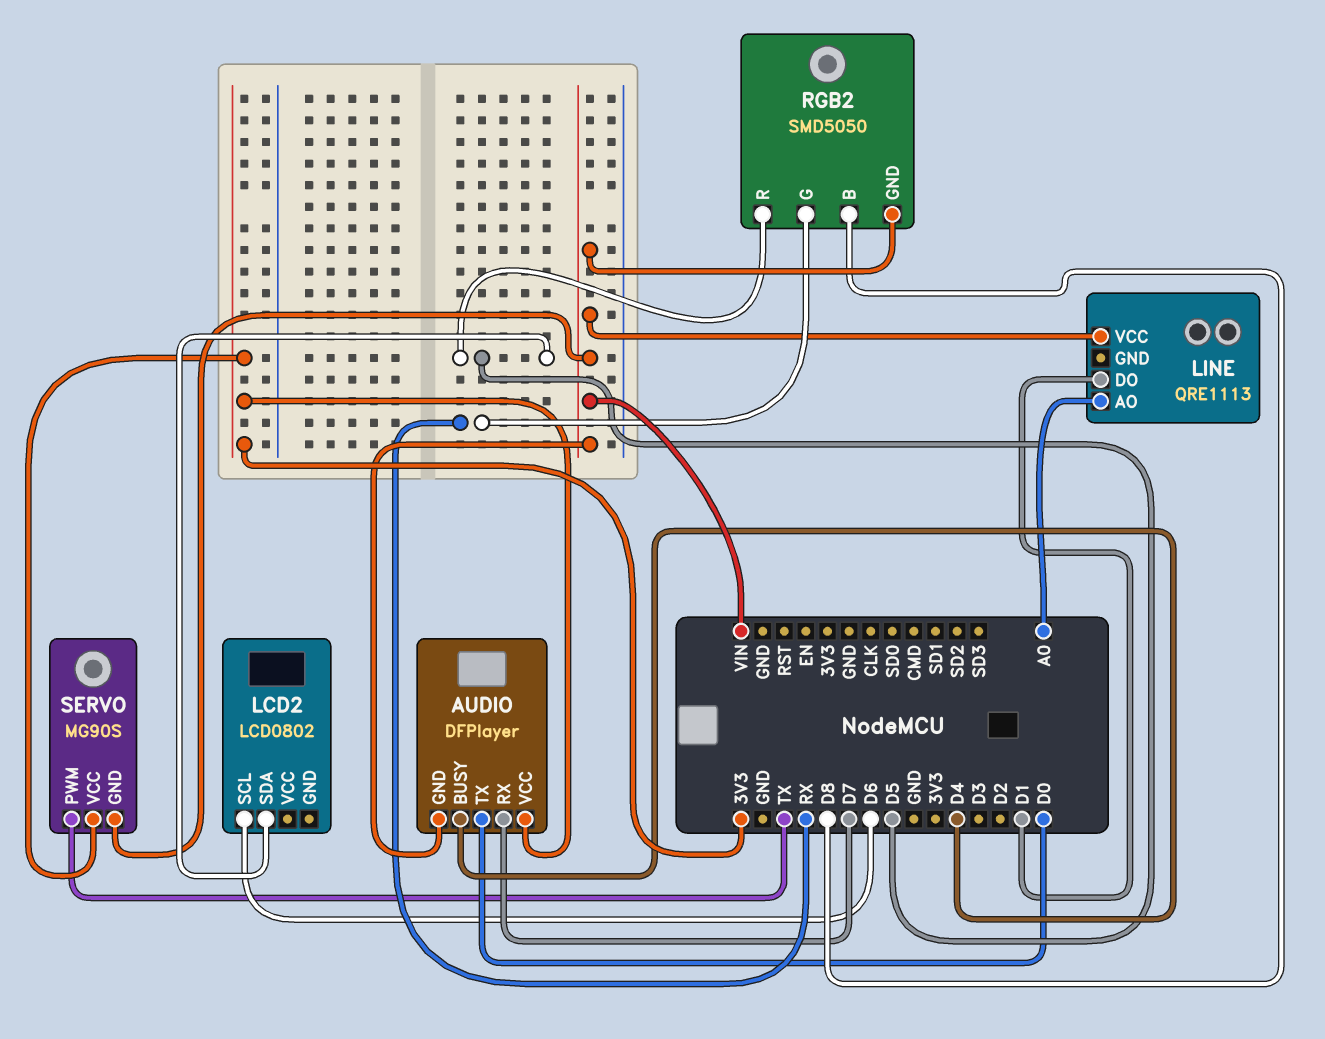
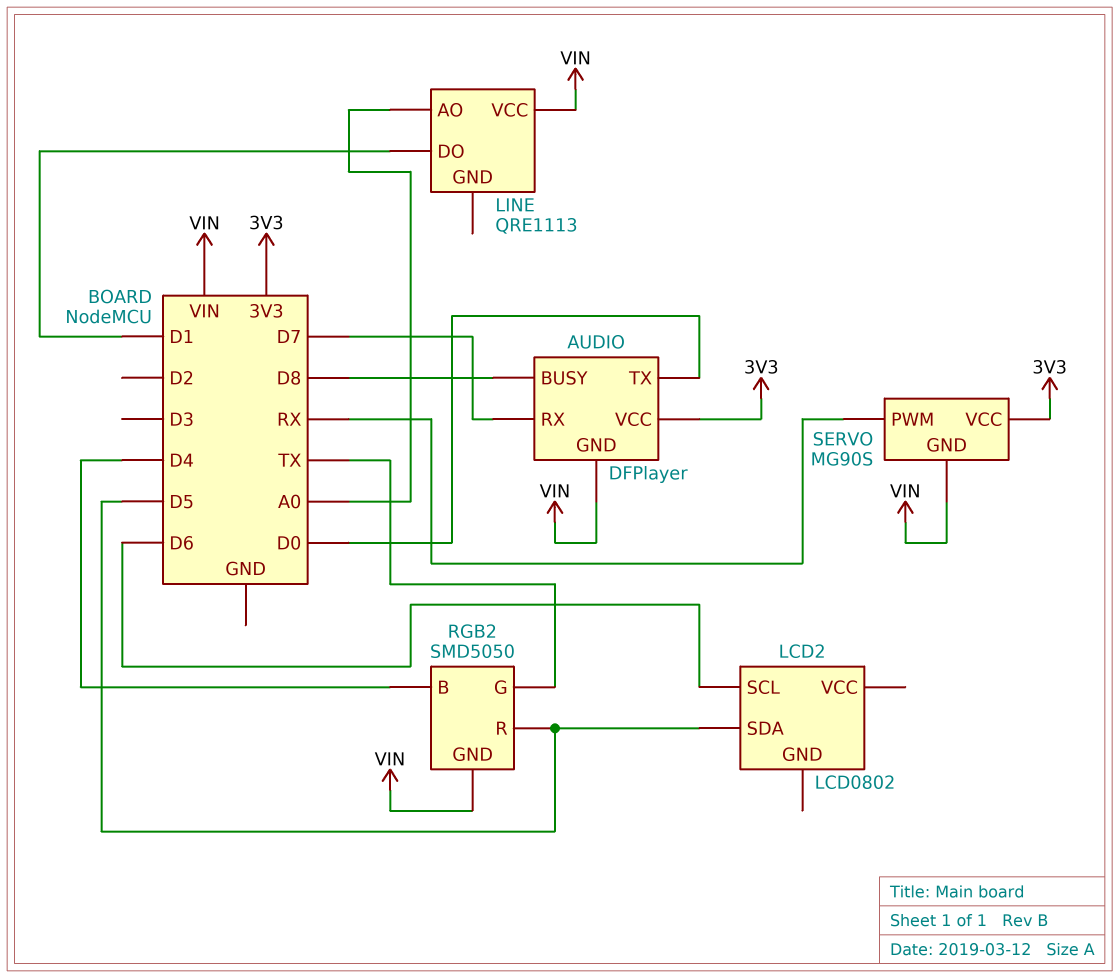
AUDIO pin BUSY: D4 -> D8
RGB2 pin B: D8 -> D4
RGB2 pin G: RX -> TX
SERVO pin PWM: TX -> RX

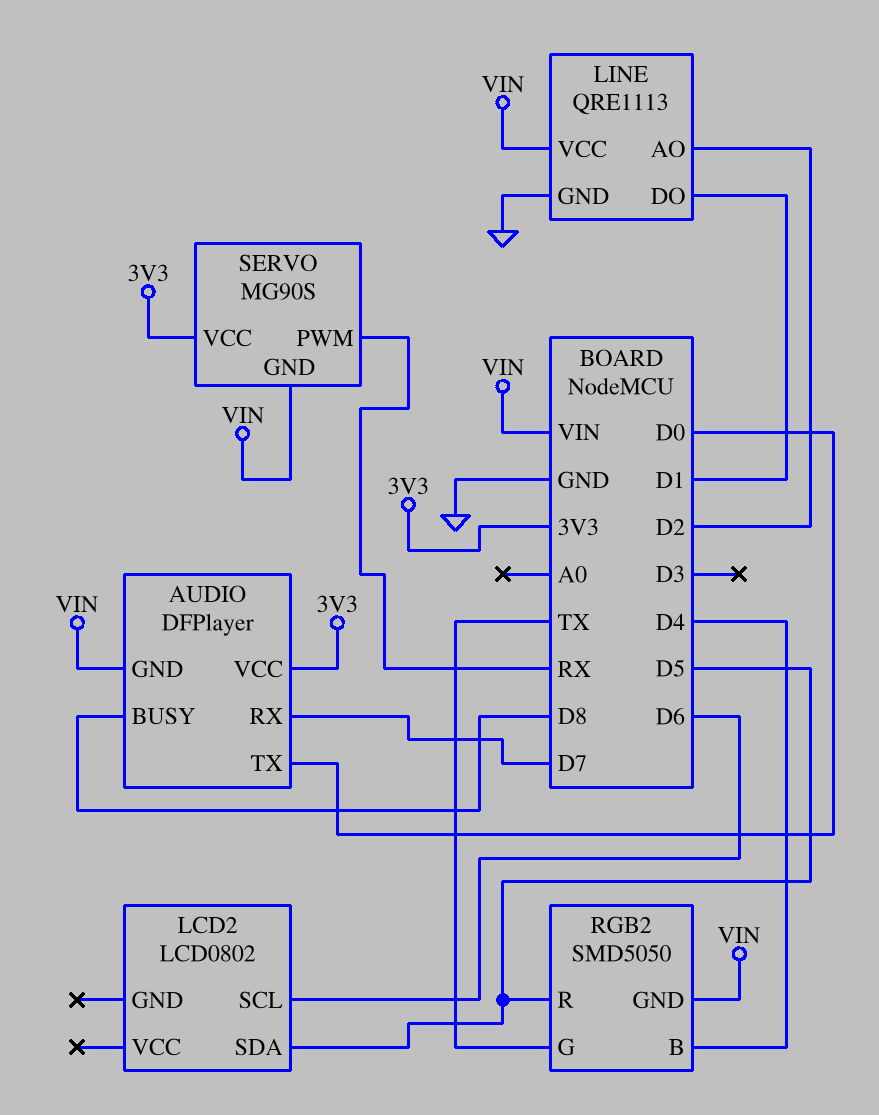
LINE pin AO: A0 -> D2
LINE pin GND: none -> GND

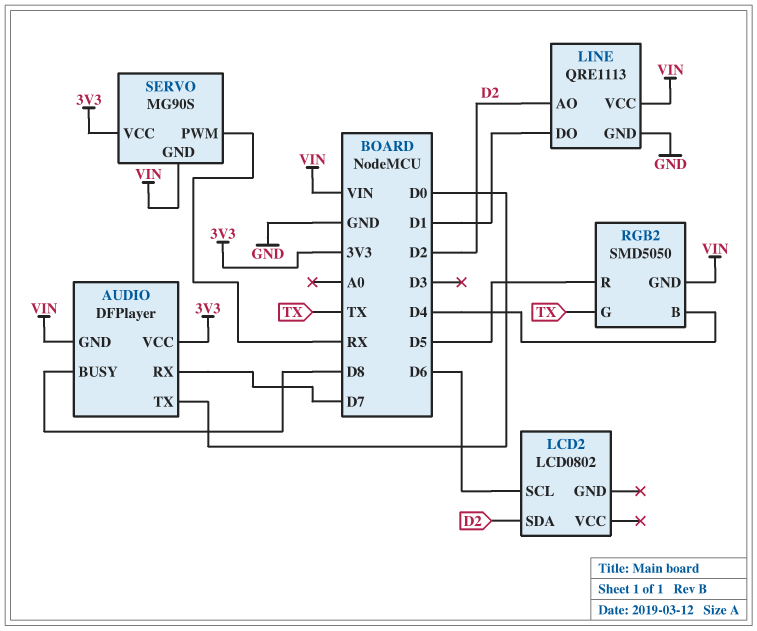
LCD2 pin SDA: D5 -> D2

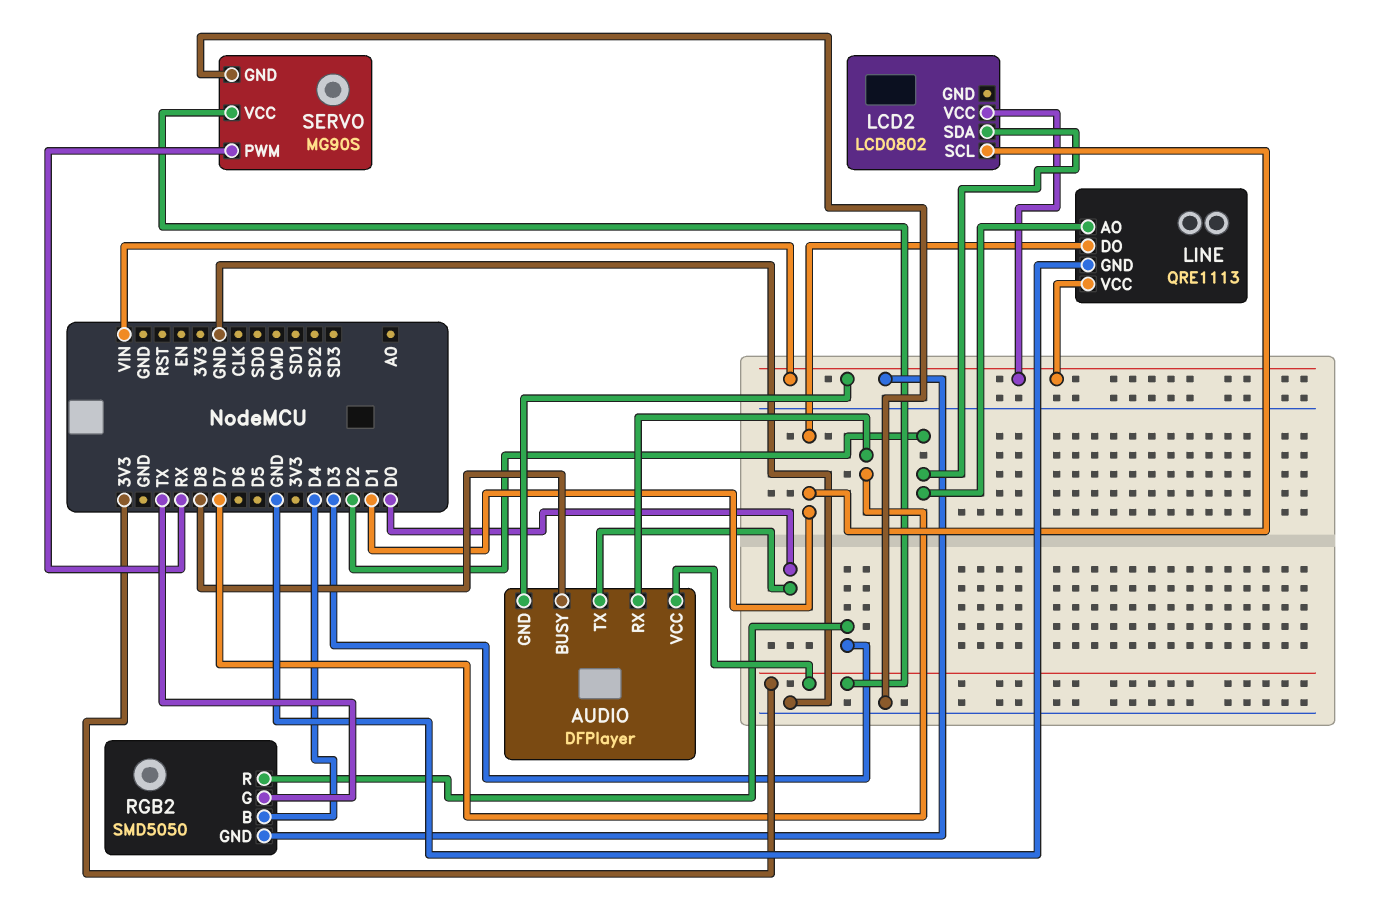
LCD2 pin SCL: D6 -> D1
LCD2 pin VCC: none -> VIN
RGB2 pin R: D5 -> D3
SERVO pin GND: VIN -> GND

